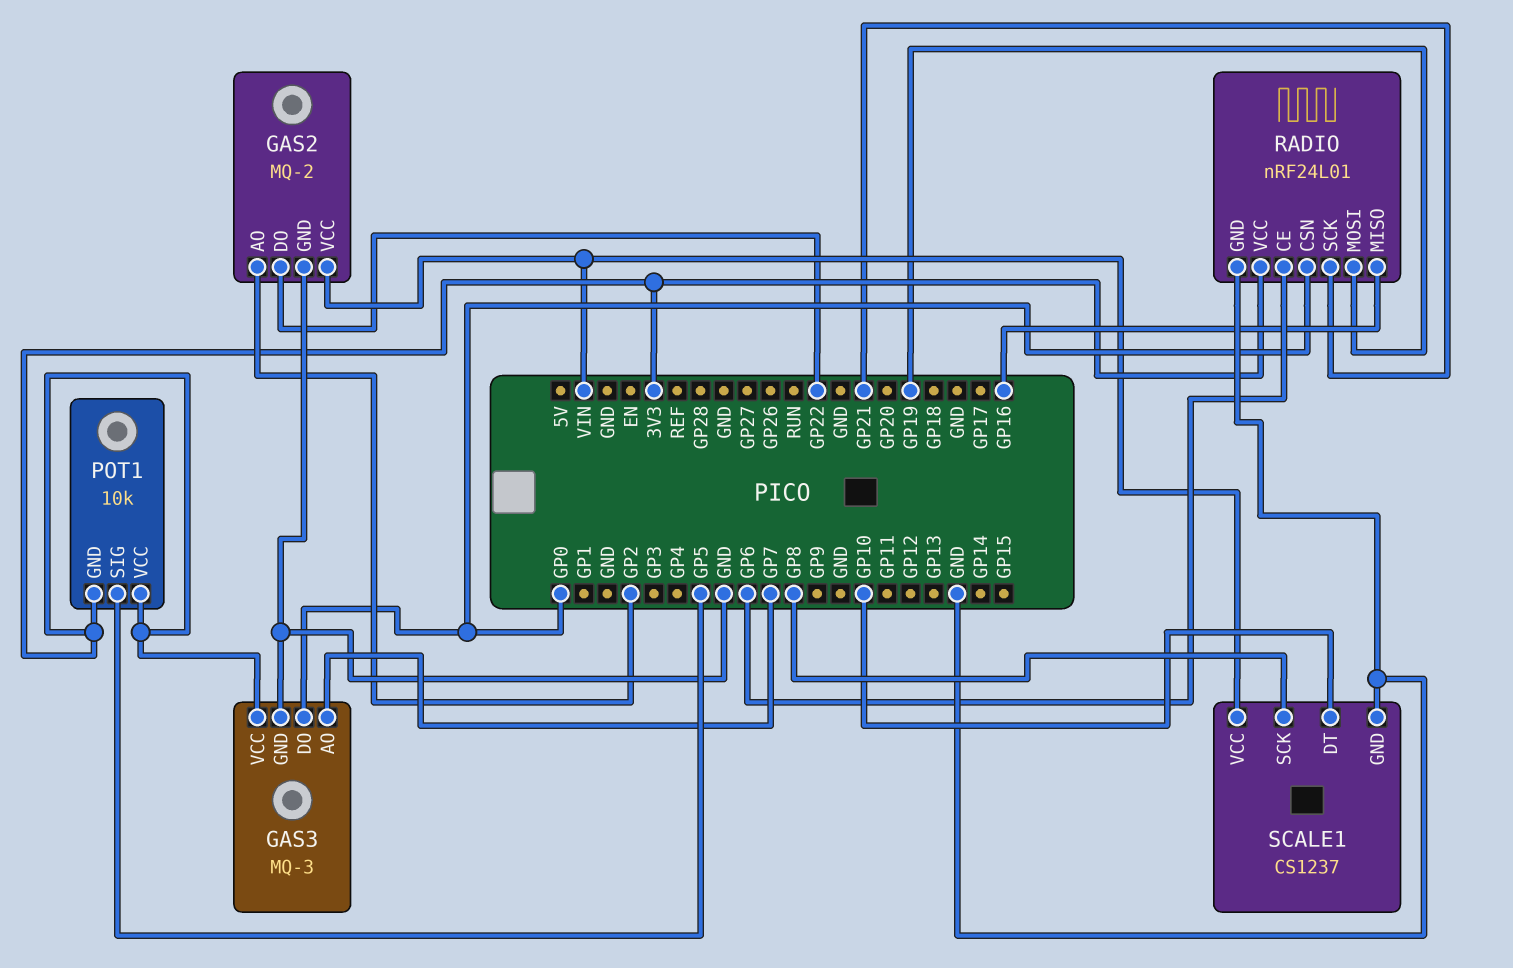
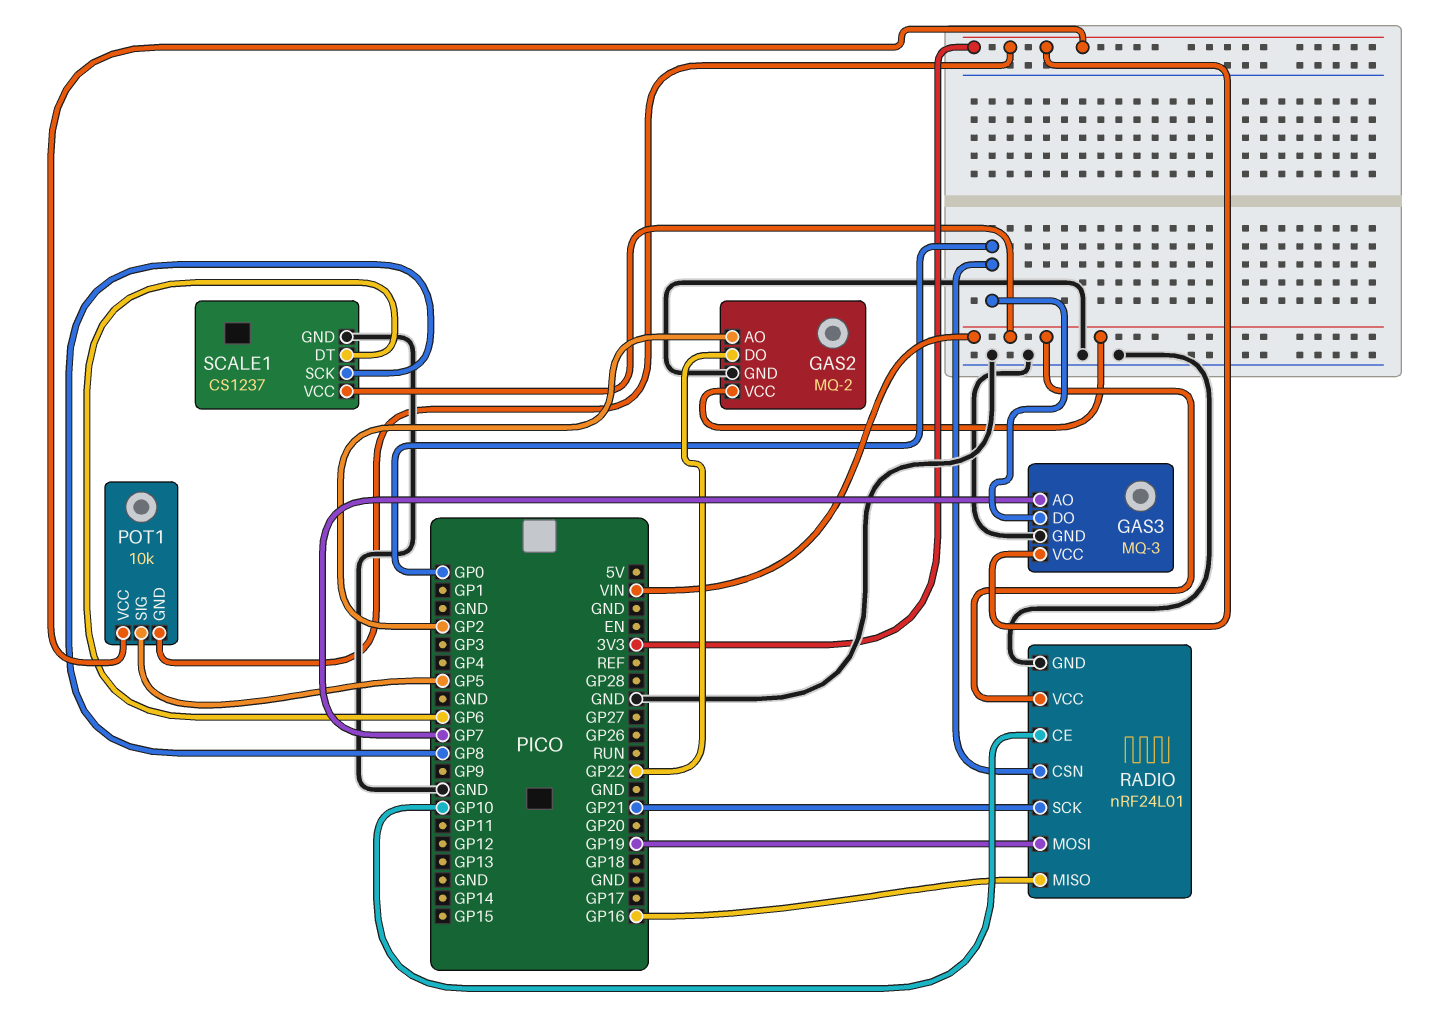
RADIO pin CE: GP6 -> GP10
RADIO pin VCC: 3V3 -> VIN
SCALE1 pin DT: GP10 -> GP6

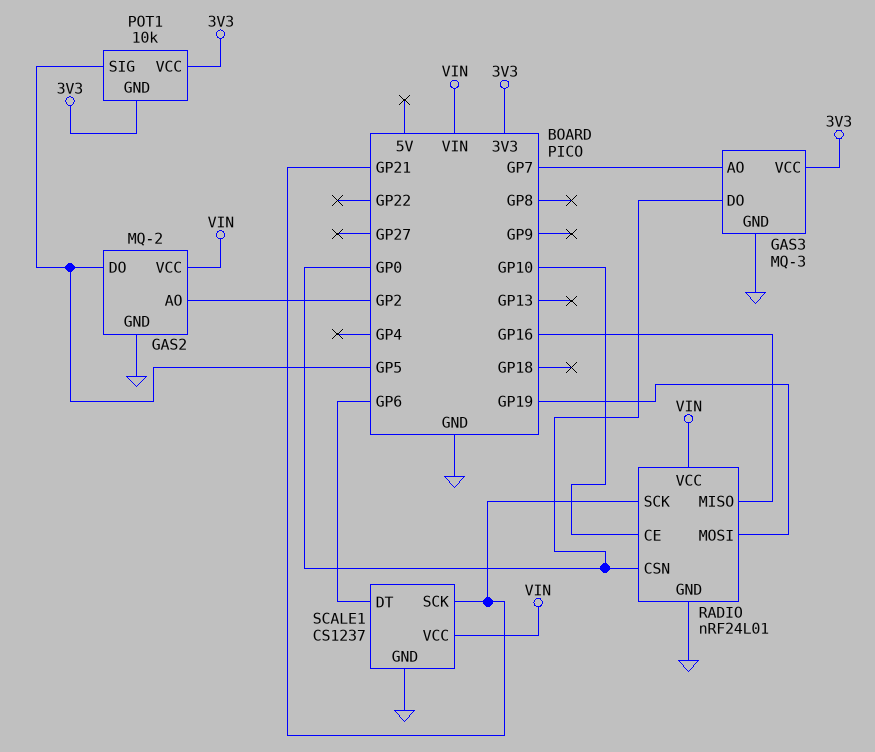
GAS2 pin DO: GP22 -> GP5
SCALE1 pin SCK: GP8 -> GP21

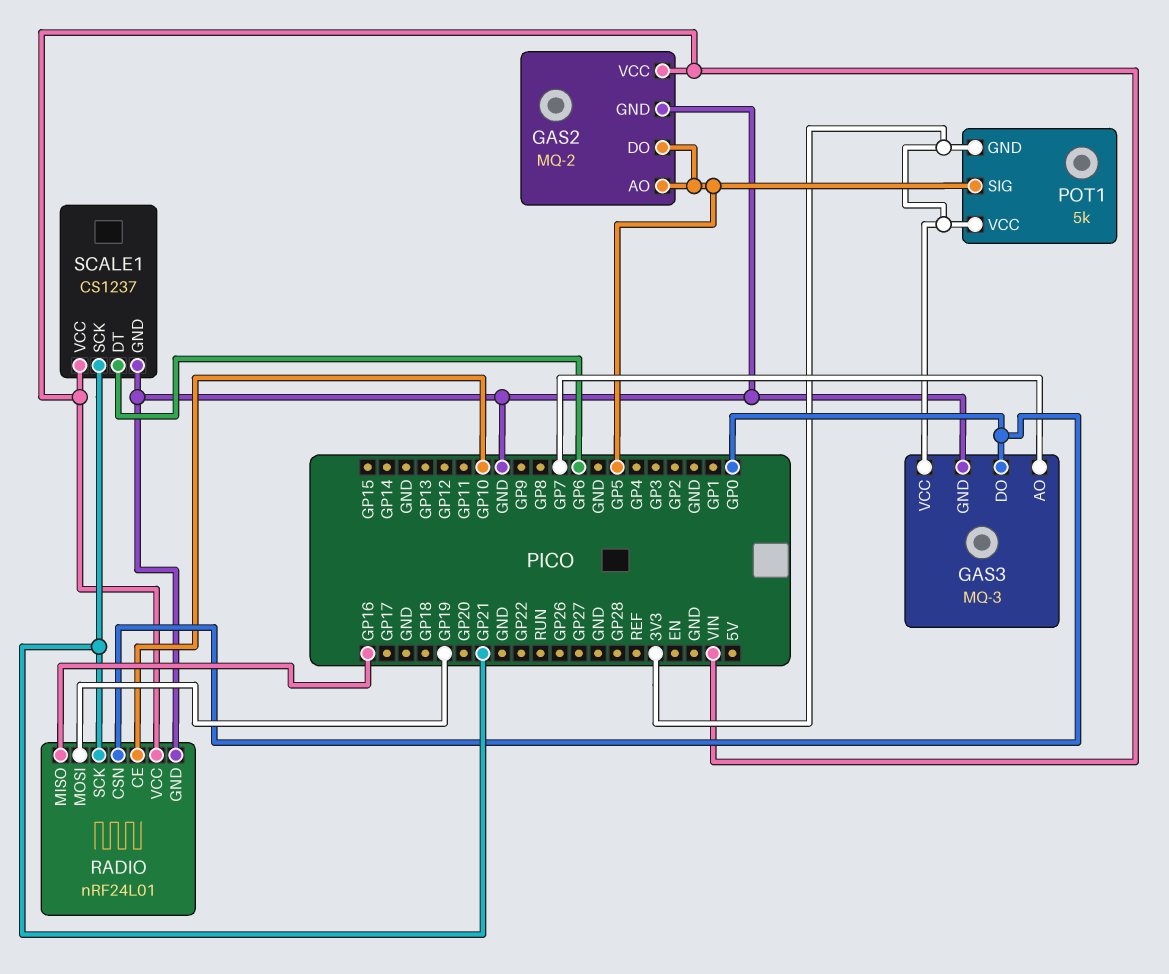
GAS2 pin AO: GP2 -> GP5
POT1: 10k -> 5k

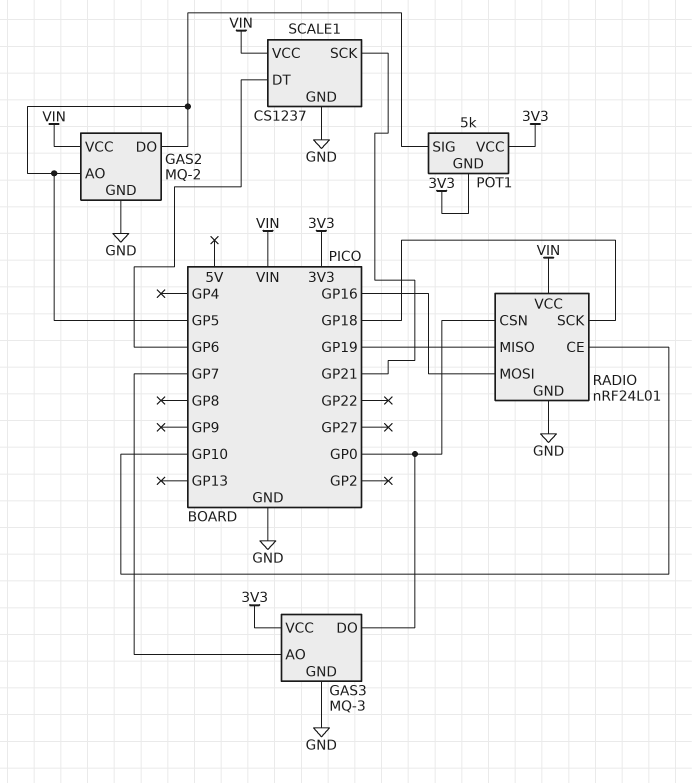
RADIO pin MISO: GP16 -> GP19
RADIO pin MOSI: GP19 -> GP16
RADIO pin SCK: GP21 -> GP18

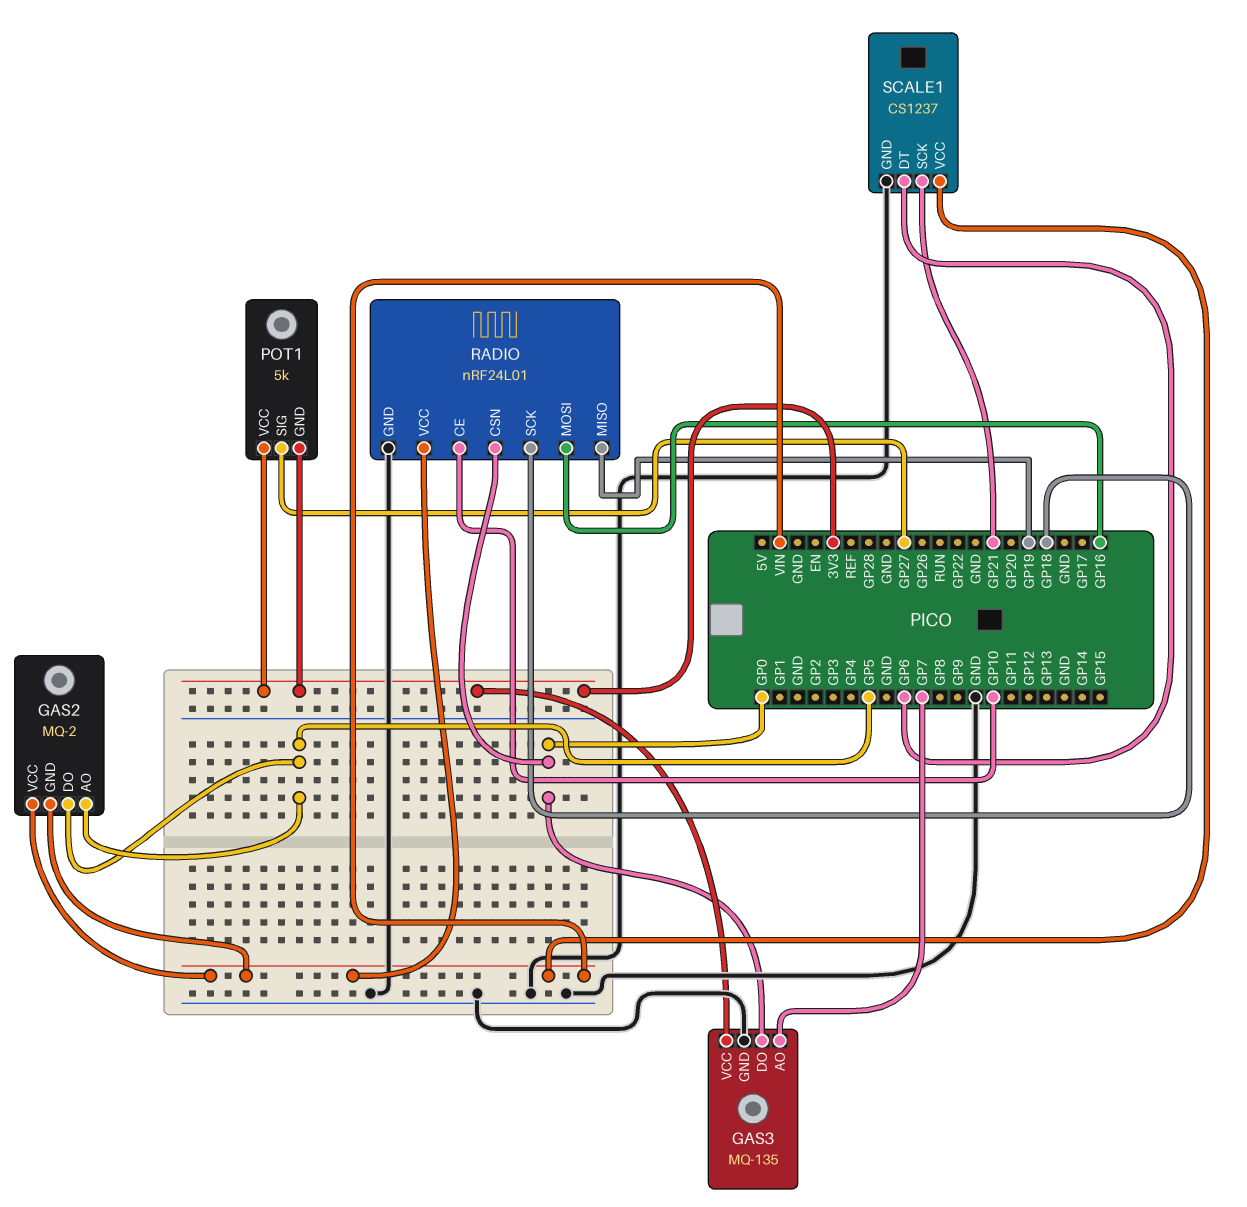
GAS2 pin GND: GND -> VIN
GAS3: MQ-3 -> MQ-135
POT1 pin SIG: GP5 -> GP27

